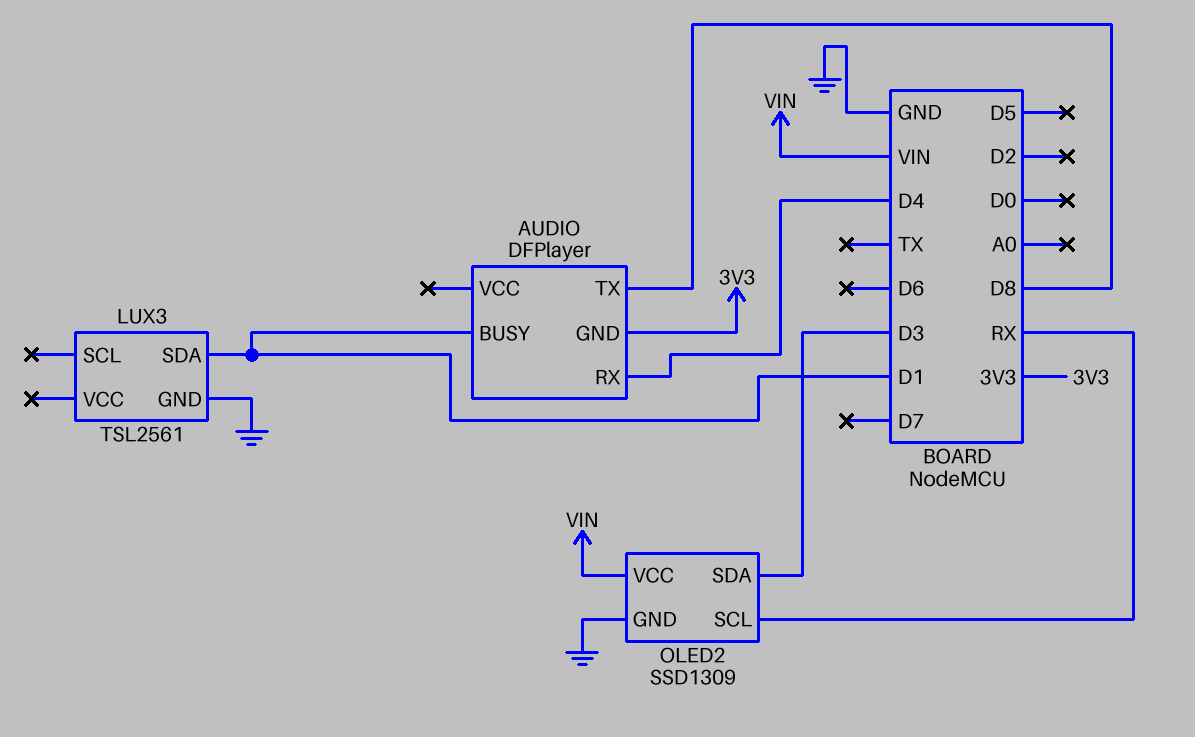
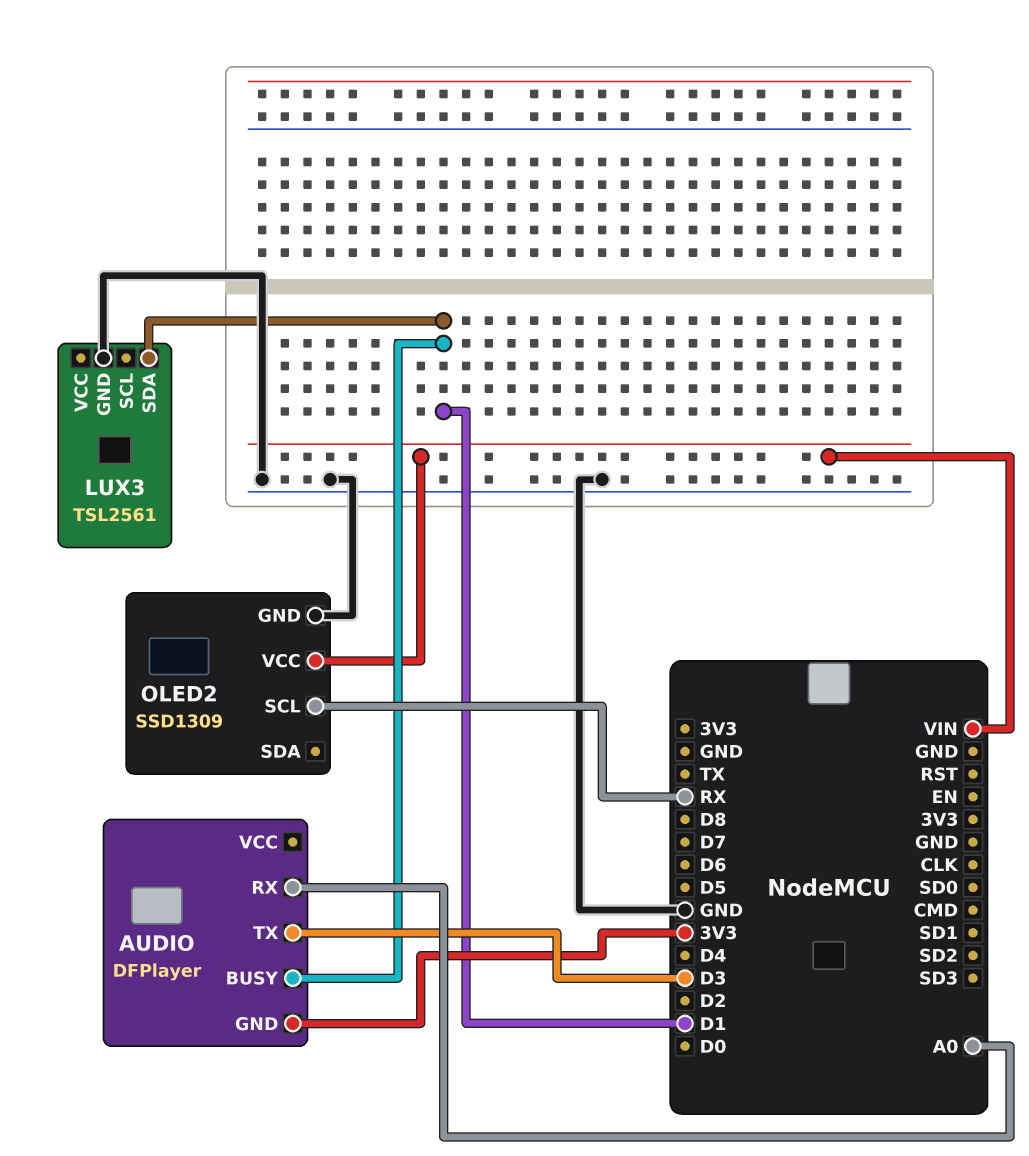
AUDIO pin RX: D4 -> A0
AUDIO pin TX: D8 -> D3
OLED2 pin SDA: D3 -> none

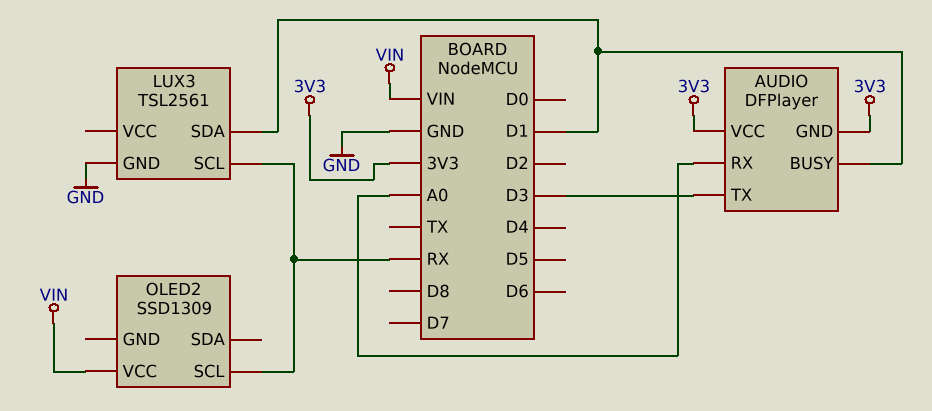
AUDIO pin VCC: none -> 3V3
LUX3 pin SCL: none -> RX
OLED2 pin GND: GND -> none

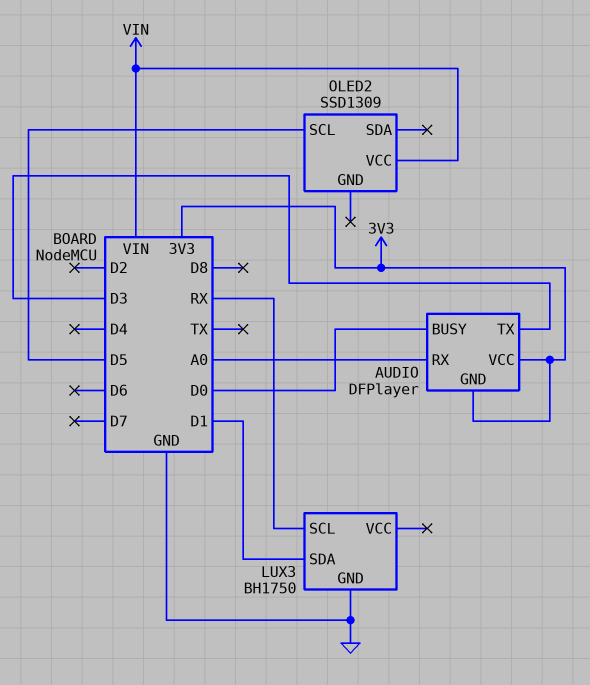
AUDIO pin BUSY: D1 -> D0
LUX3: TSL2561 -> BH1750
OLED2 pin SCL: RX -> D5

